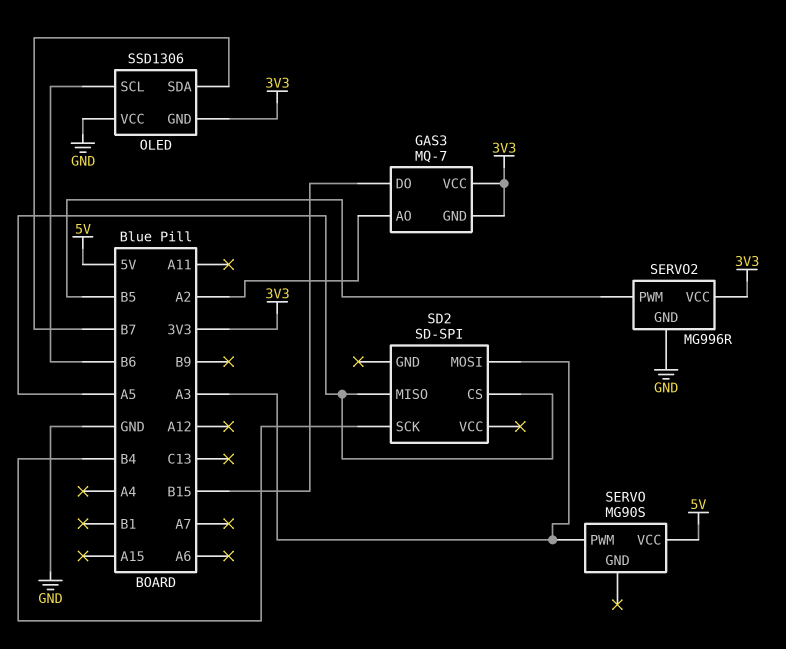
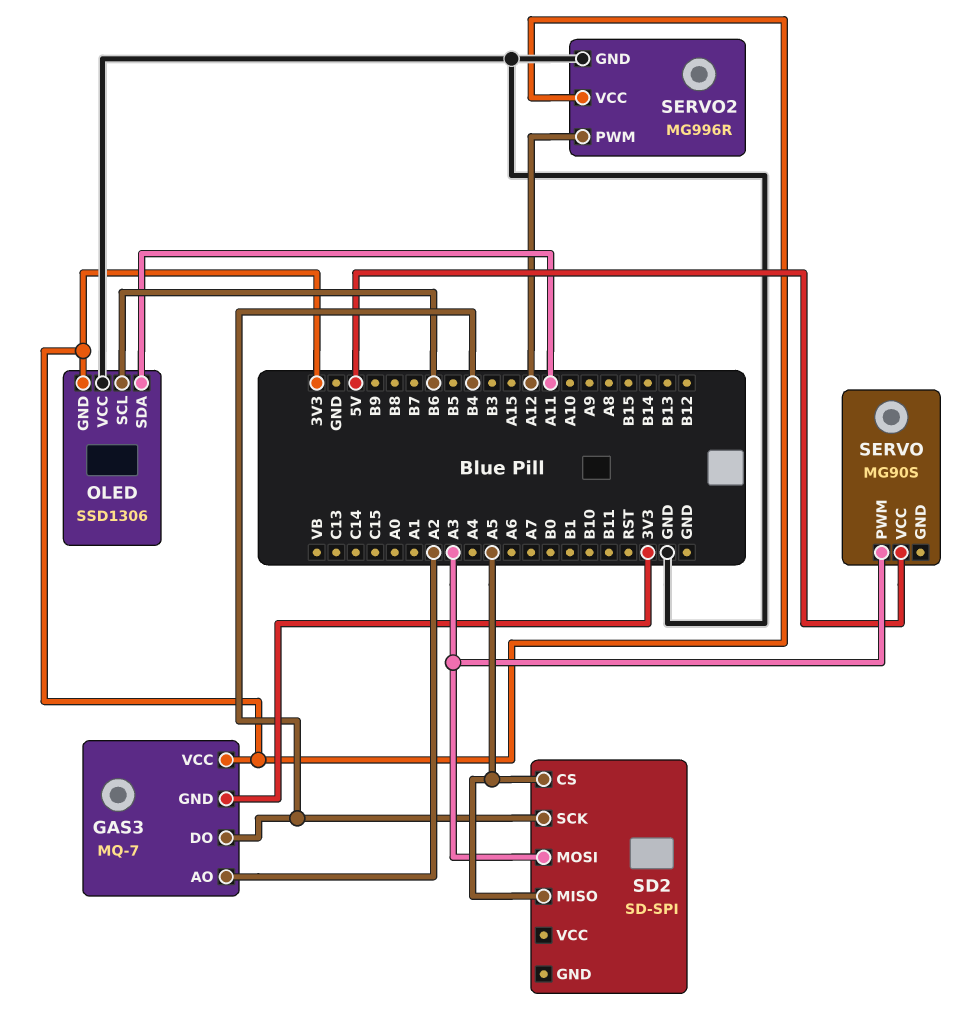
GAS3 pin DO: B15 -> B4
OLED pin SDA: B7 -> A11
SERVO2 pin PWM: B5 -> A12

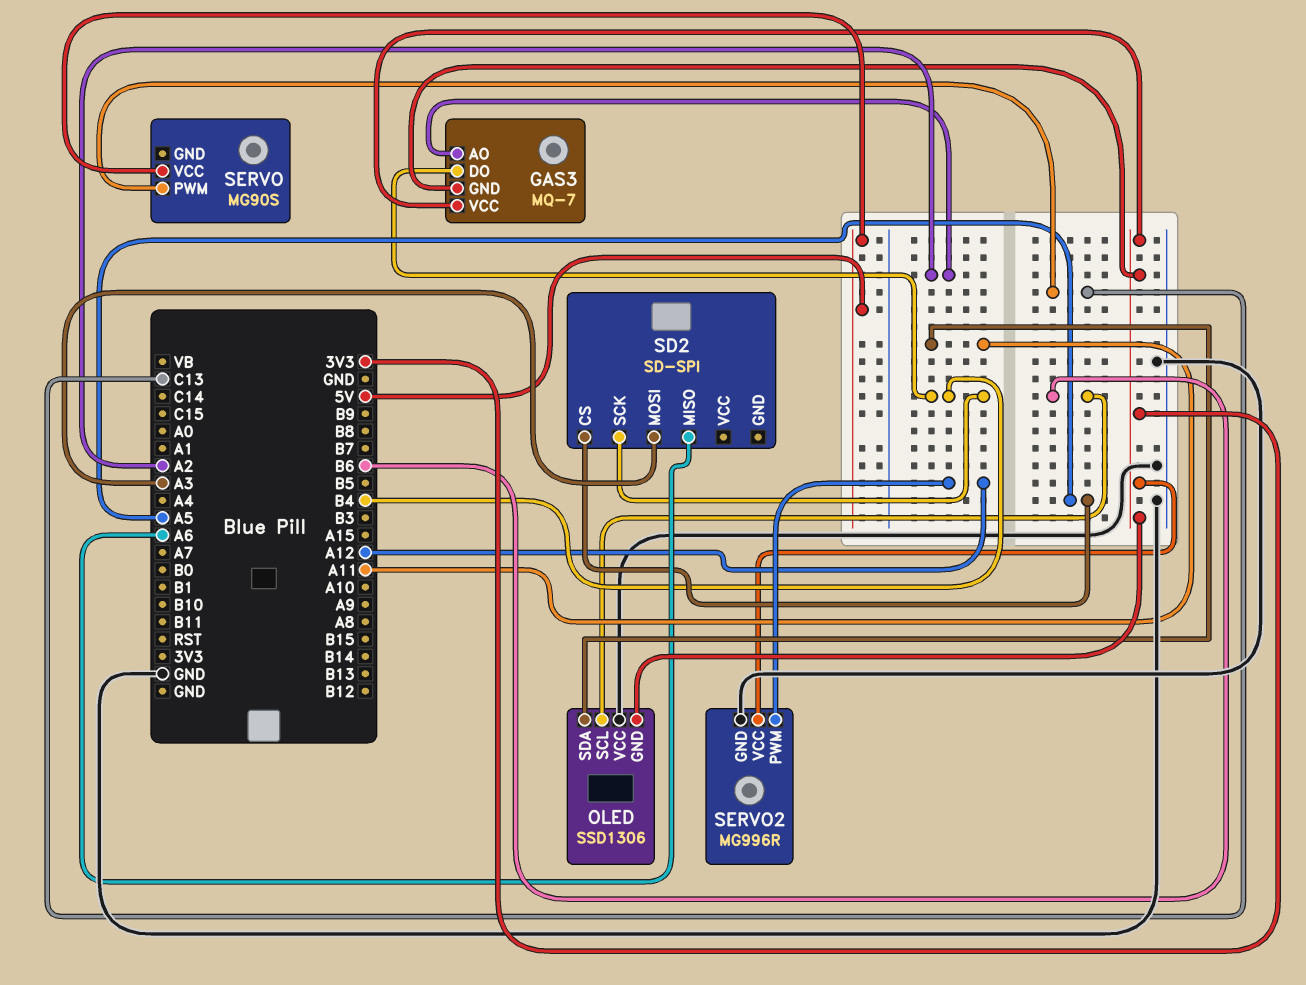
SD2 pin MISO: A5 -> A6
SERVO pin PWM: A3 -> C13

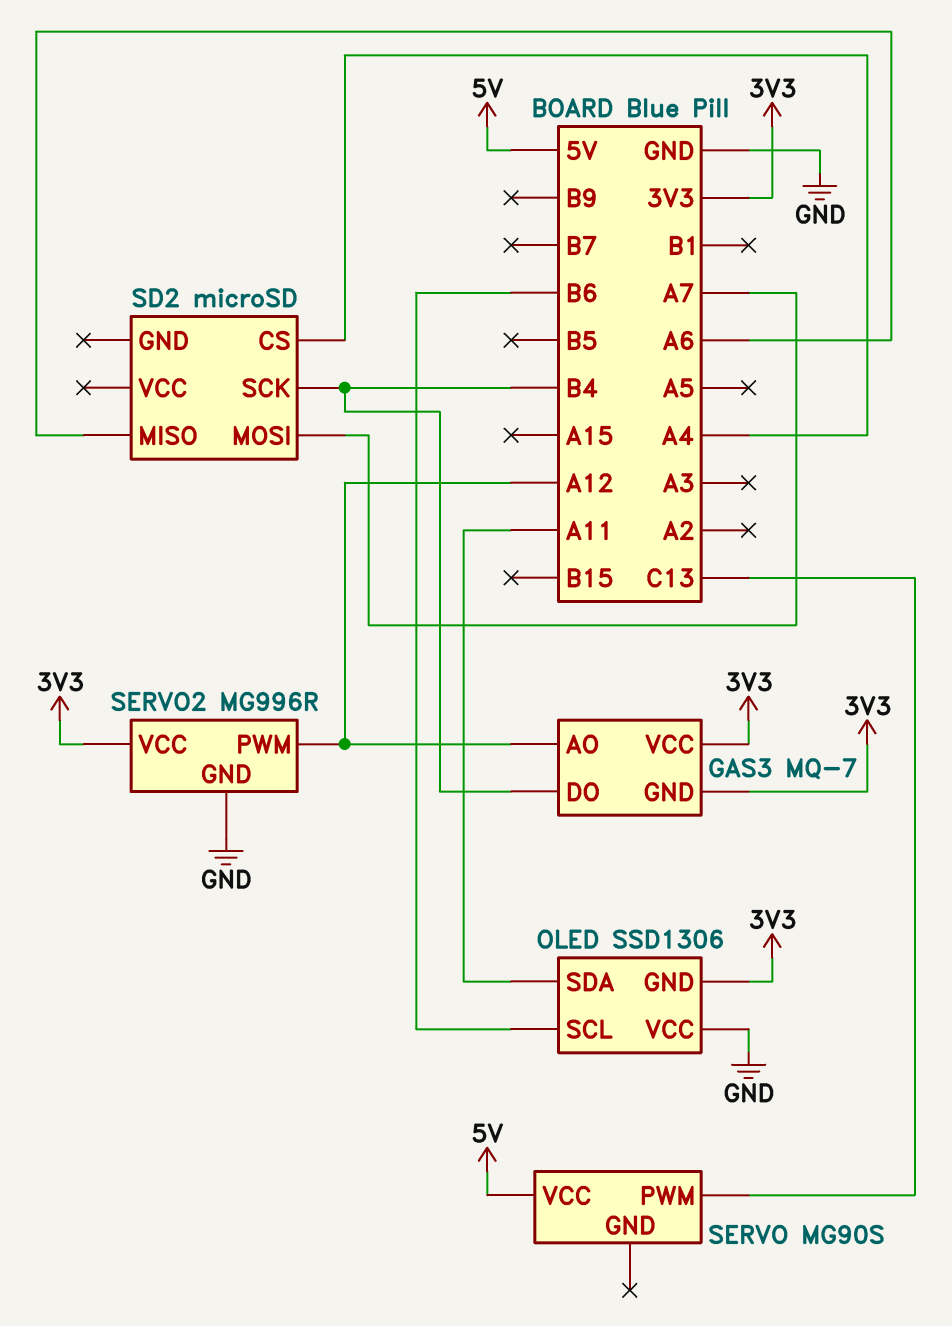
GAS3 pin AO: A2 -> A12
SD2: SD-SPI -> microSD
SD2 pin CS: A5 -> A4
SD2 pin MOSI: A3 -> A7

